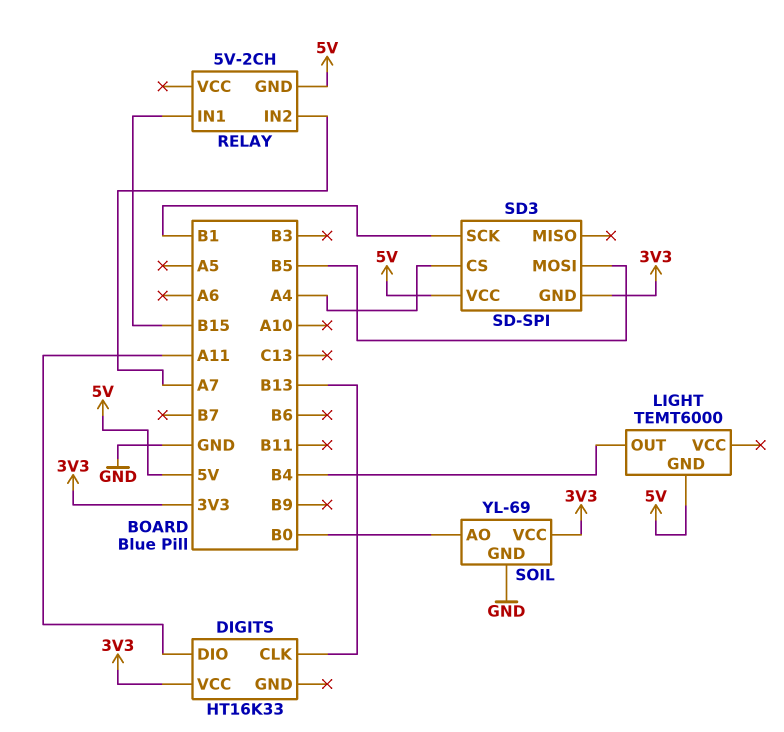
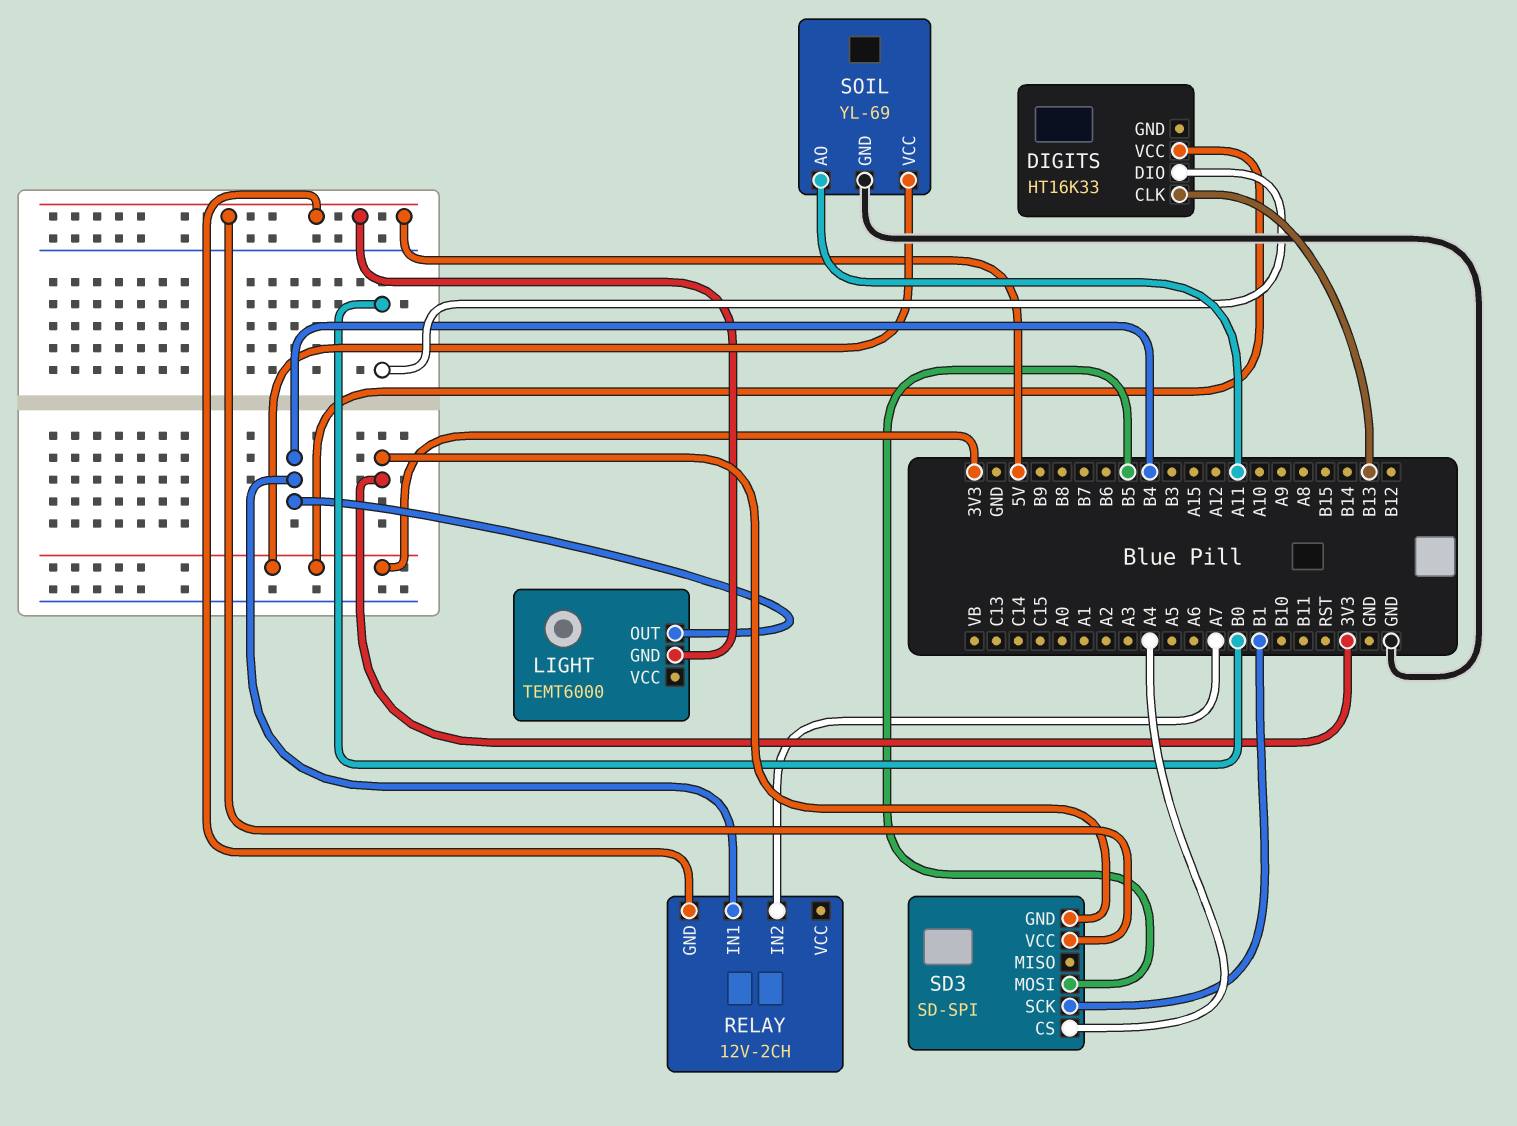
DIGITS pin DIO: A11 -> B0
RELAY: 5V-2CH -> 12V-2CH
RELAY pin IN1: B15 -> B4
SOIL pin AO: B0 -> A11

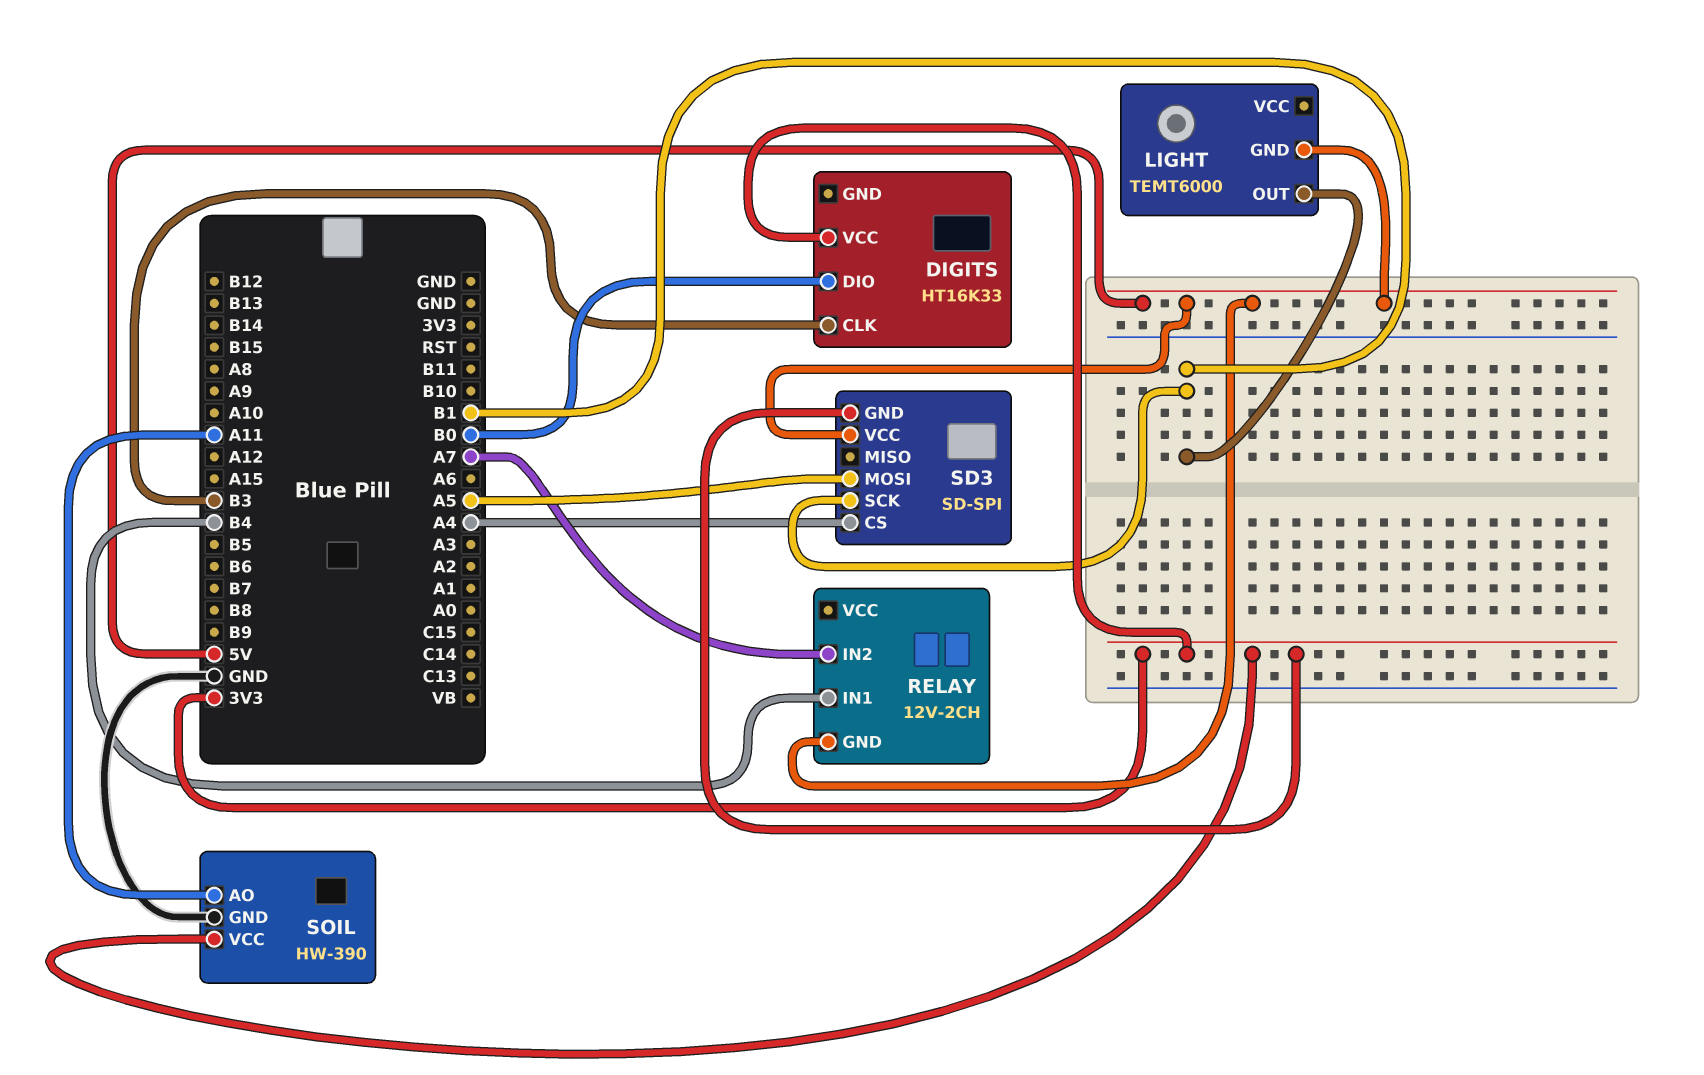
DIGITS pin CLK: B13 -> B3
LIGHT pin OUT: B4 -> B1
SD3 pin MOSI: B5 -> A5
SOIL: YL-69 -> HW-390

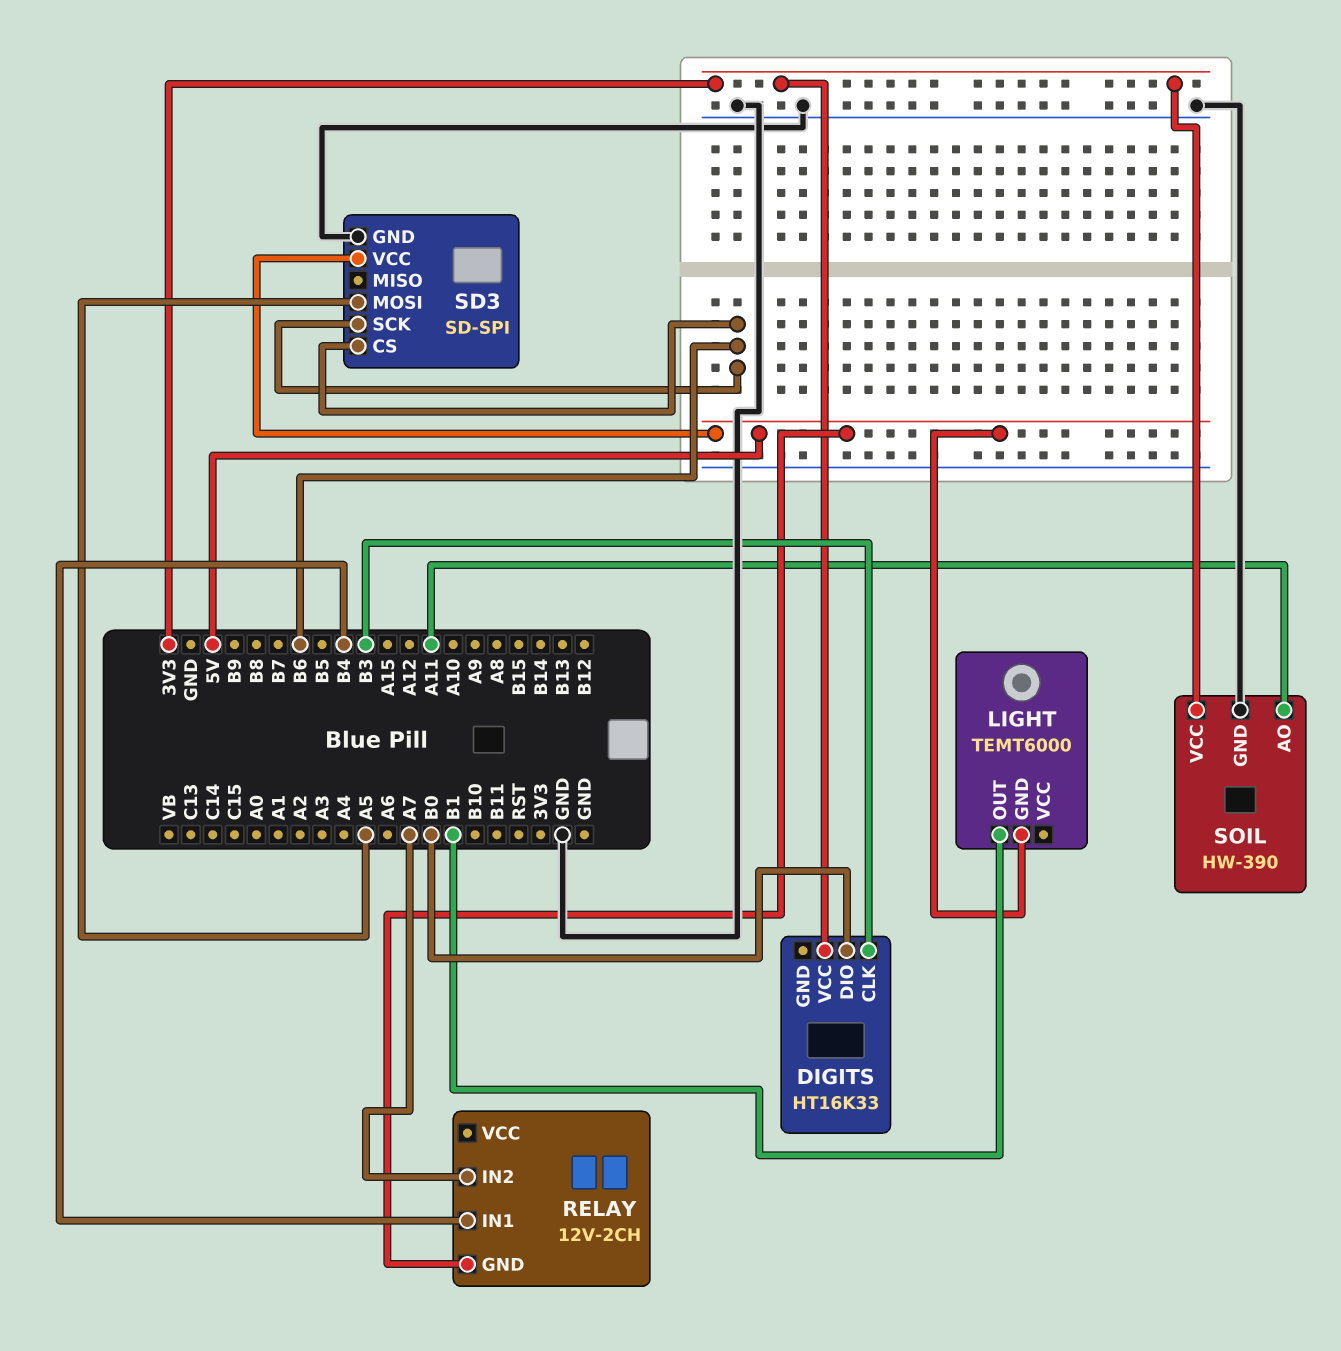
SD3 pin CS: A4 -> B6
SD3 pin GND: 3V3 -> GND
SD3 pin SCK: B1 -> B6

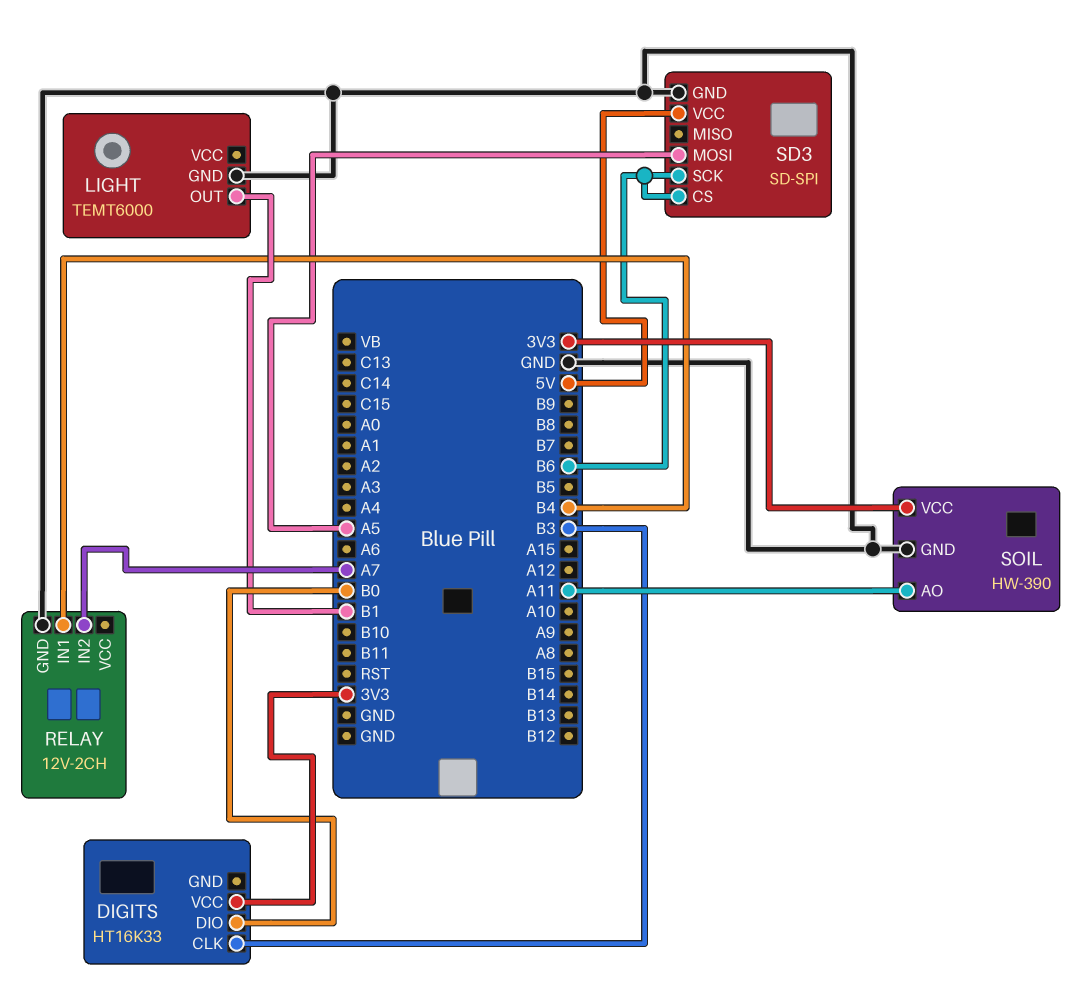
LIGHT pin GND: 5V -> GND
RELAY pin GND: 5V -> GND

